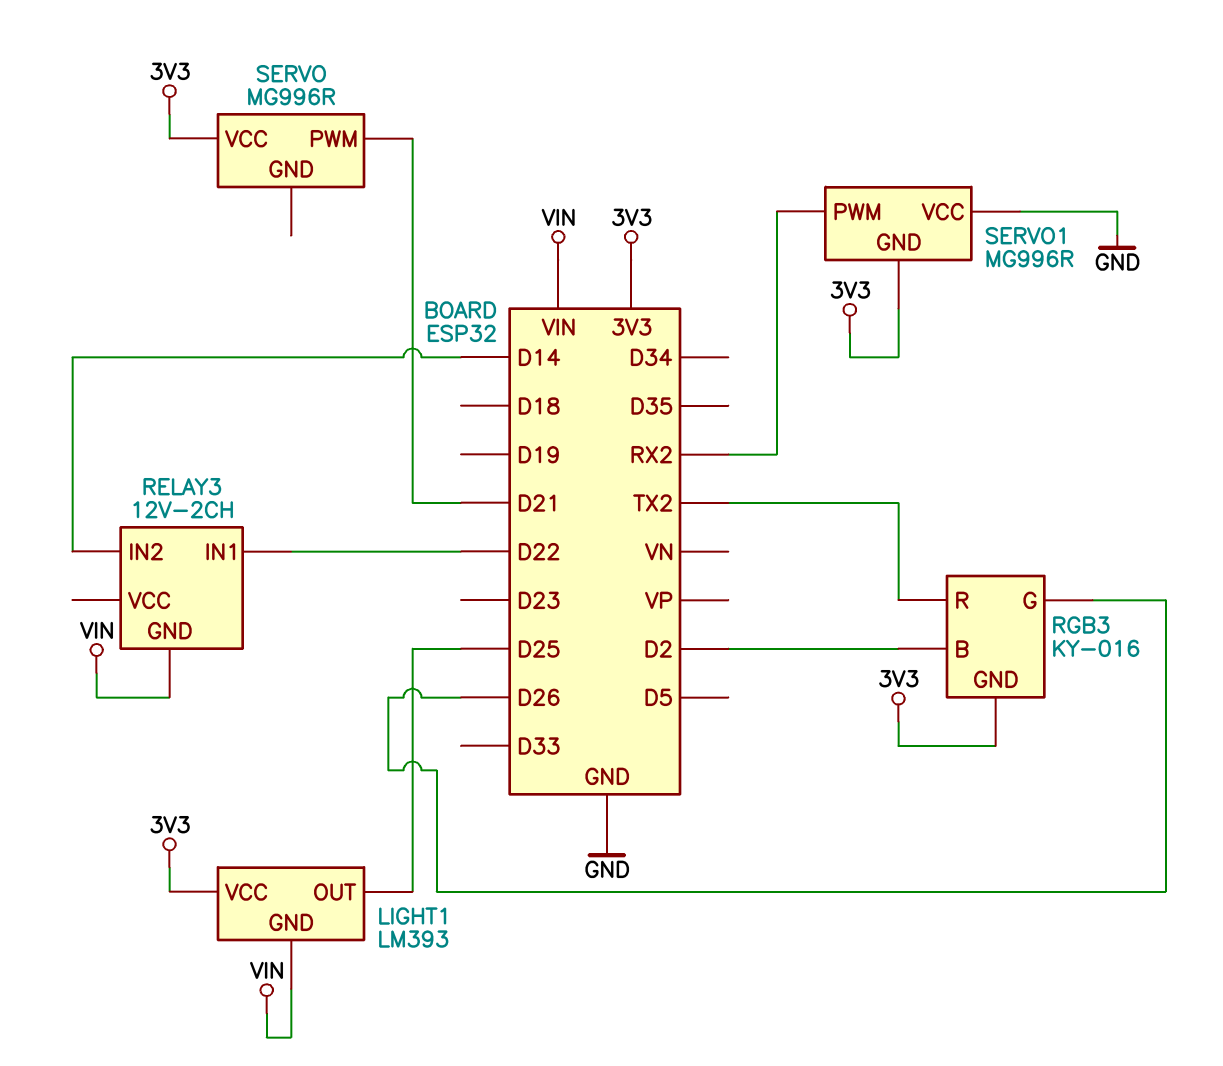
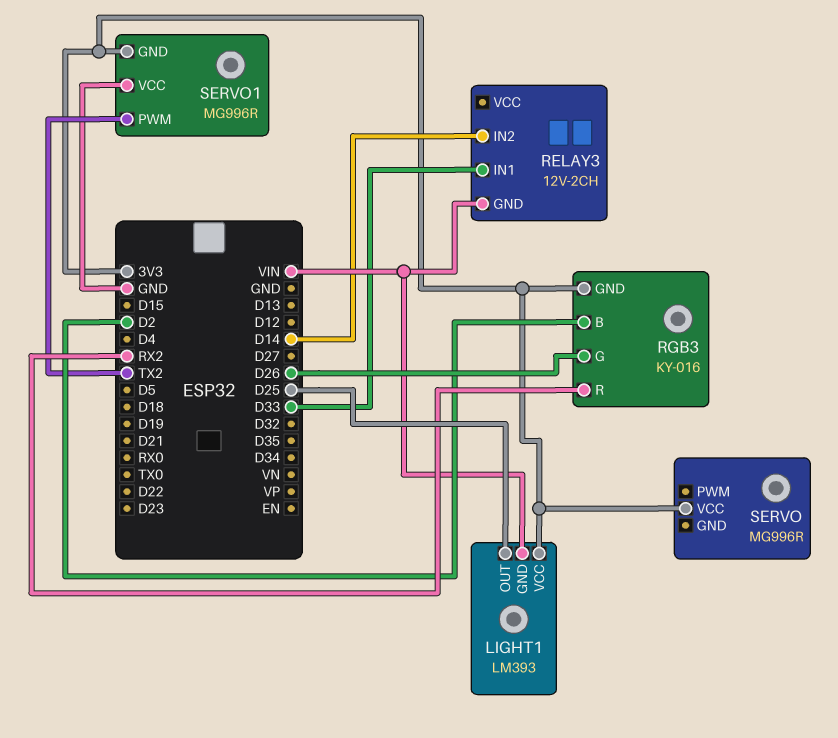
RELAY3 pin IN1: D22 -> D33
RGB3 pin R: TX2 -> RX2
SERVO pin PWM: D21 -> none
SERVO1 pin PWM: RX2 -> TX2

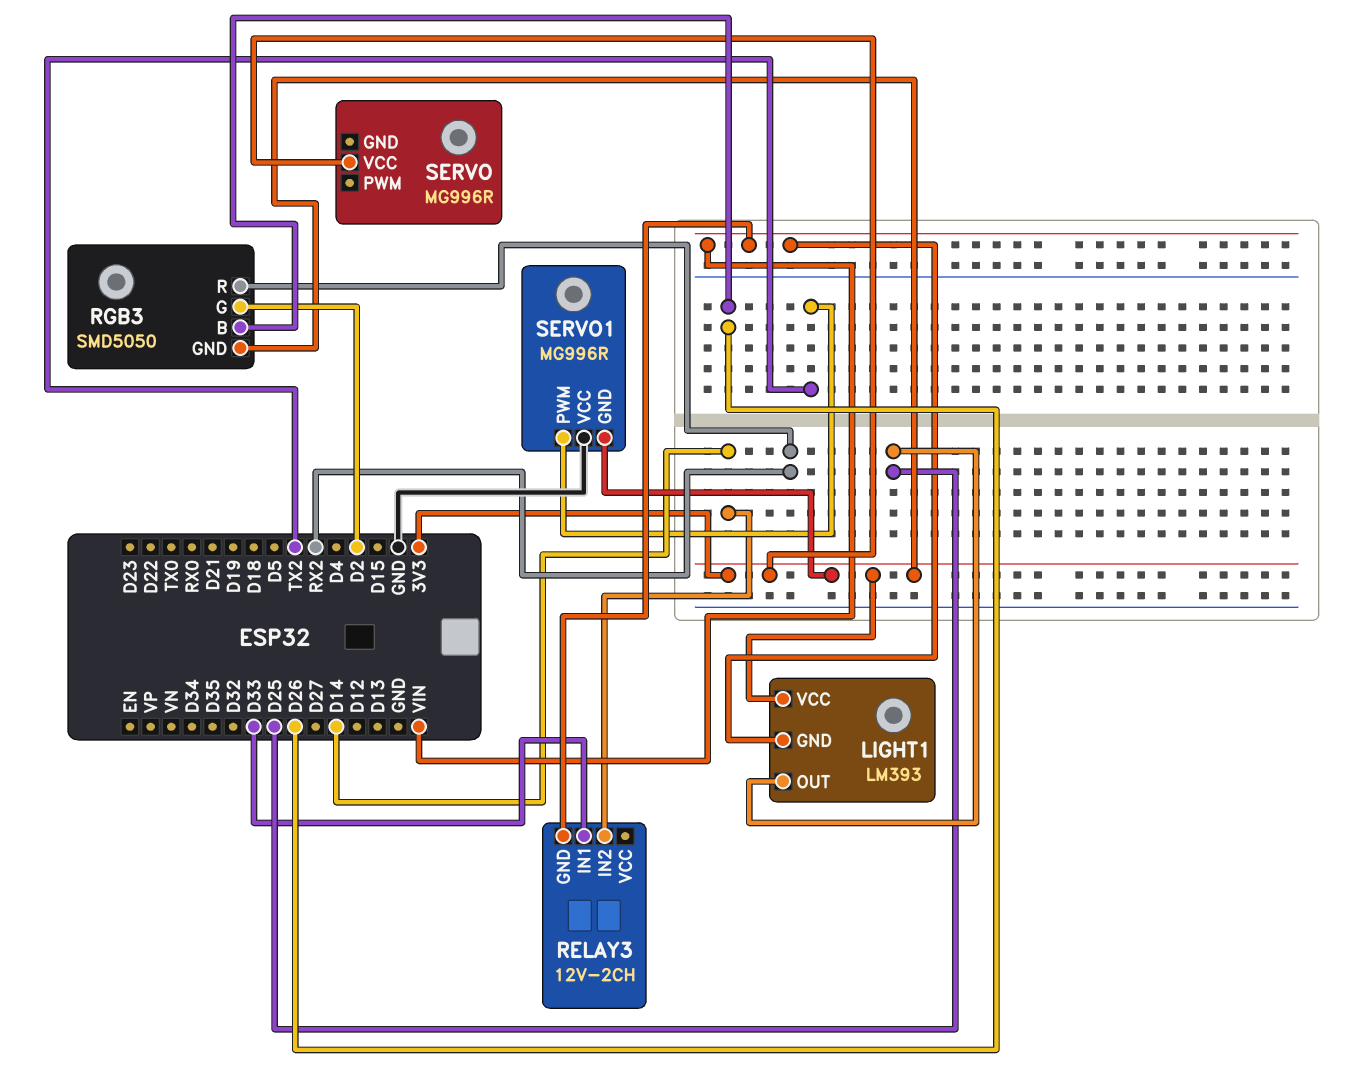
RGB3: KY-016 -> SMD5050
RGB3 pin B: D2 -> D26
RGB3 pin G: D26 -> D2

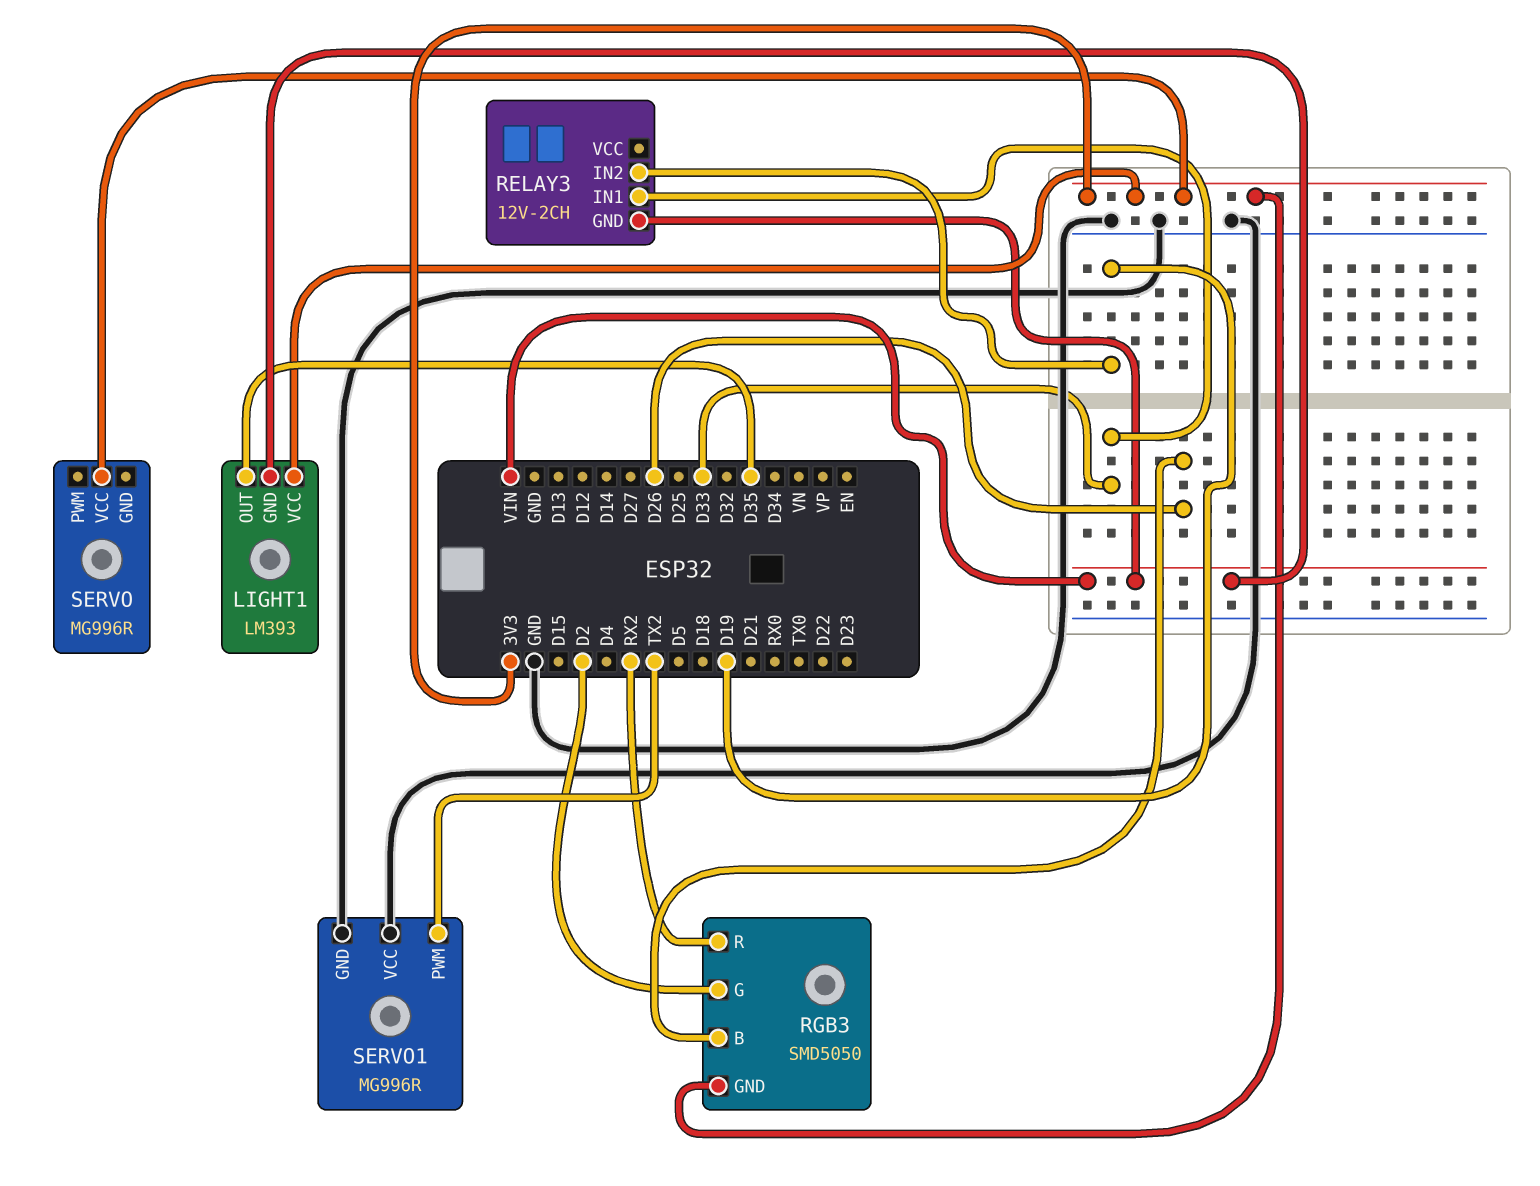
LIGHT1 pin OUT: D25 -> D35
RELAY3 pin IN2: D14 -> D19
SERVO1 pin GND: 3V3 -> GND

